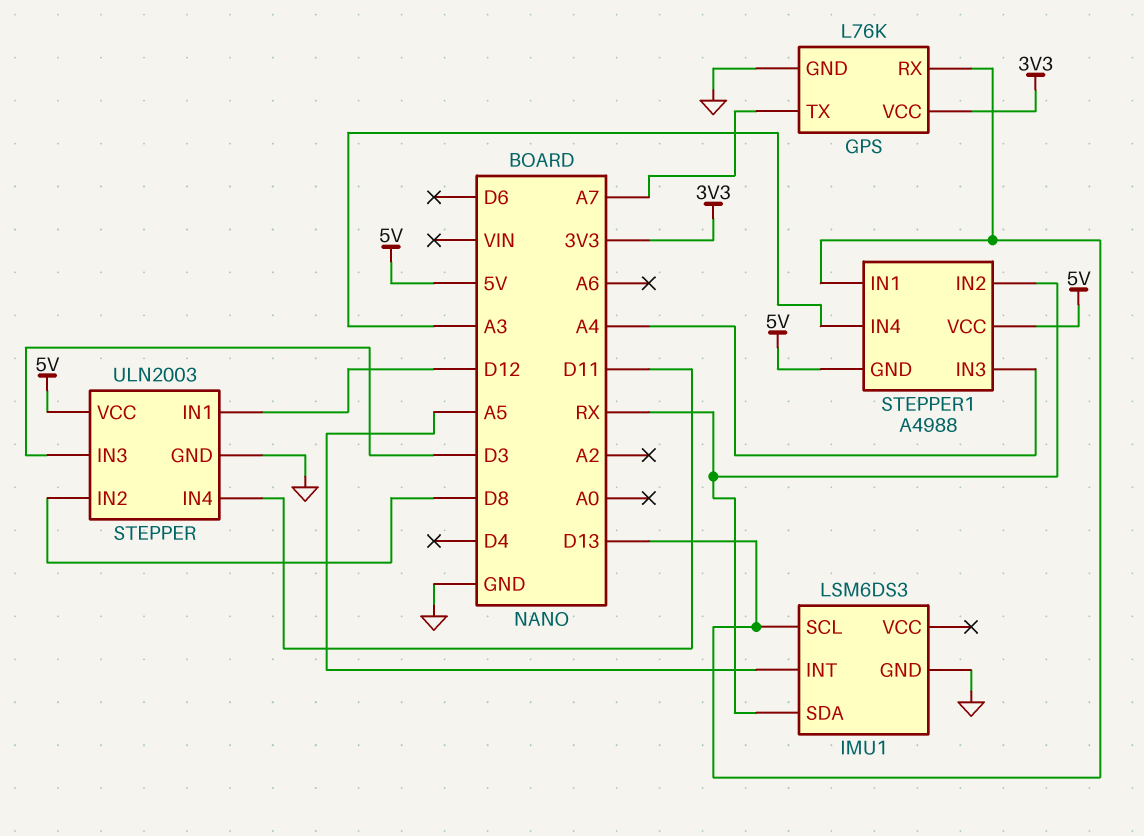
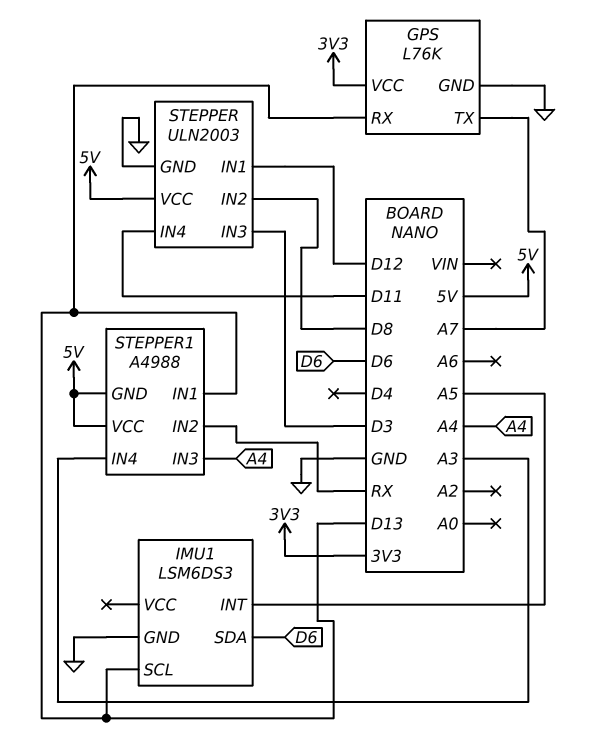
IMU1 pin SDA: RX -> D6

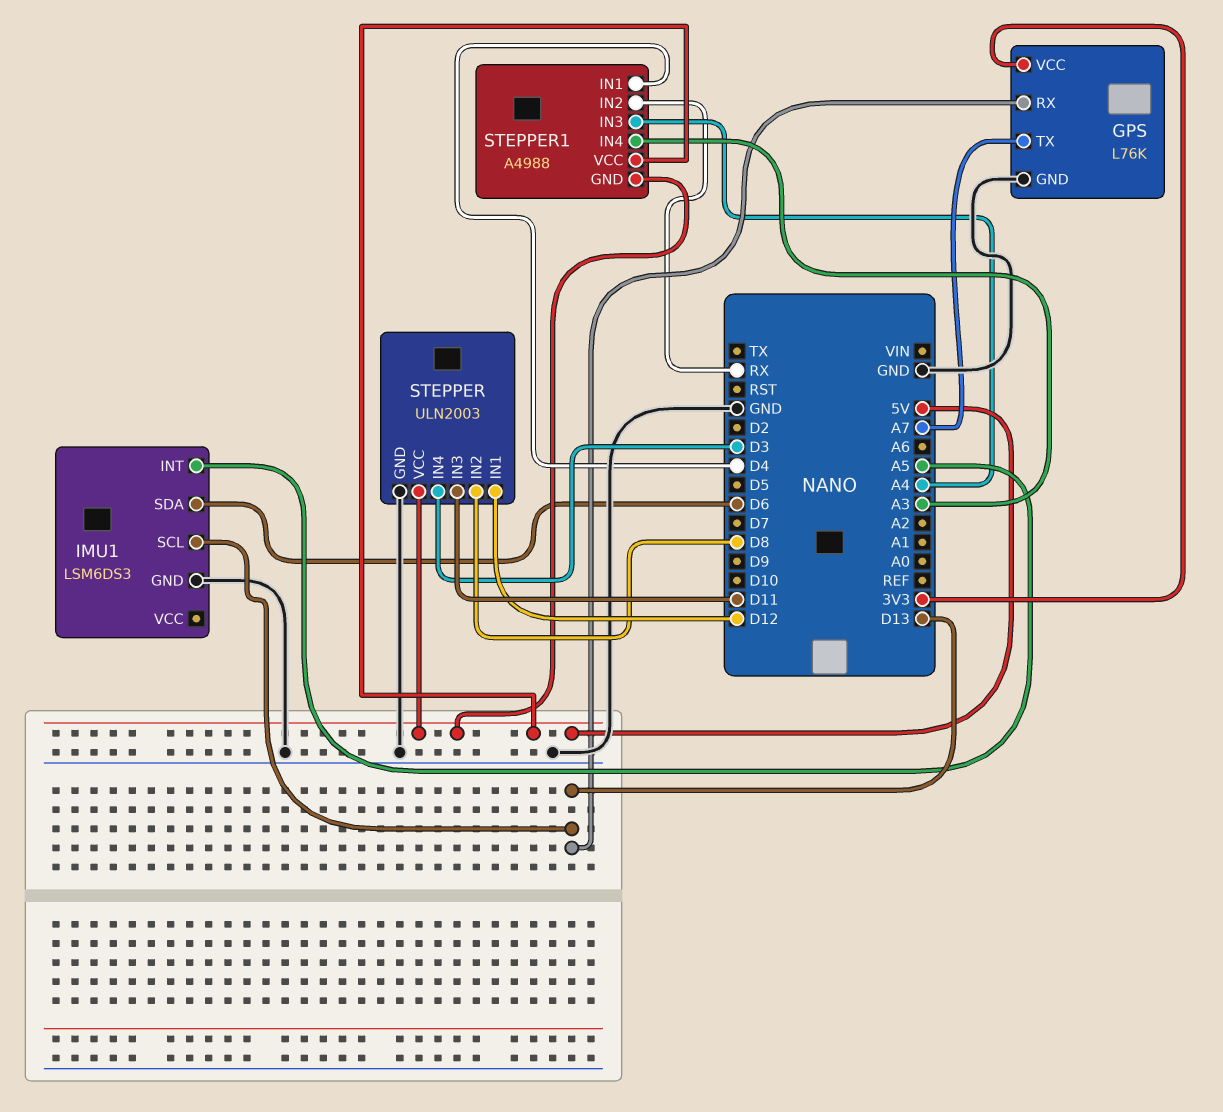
STEPPER pin IN3: D3 -> D11
STEPPER pin IN4: D11 -> D3
STEPPER1 pin IN1: D13 -> D4

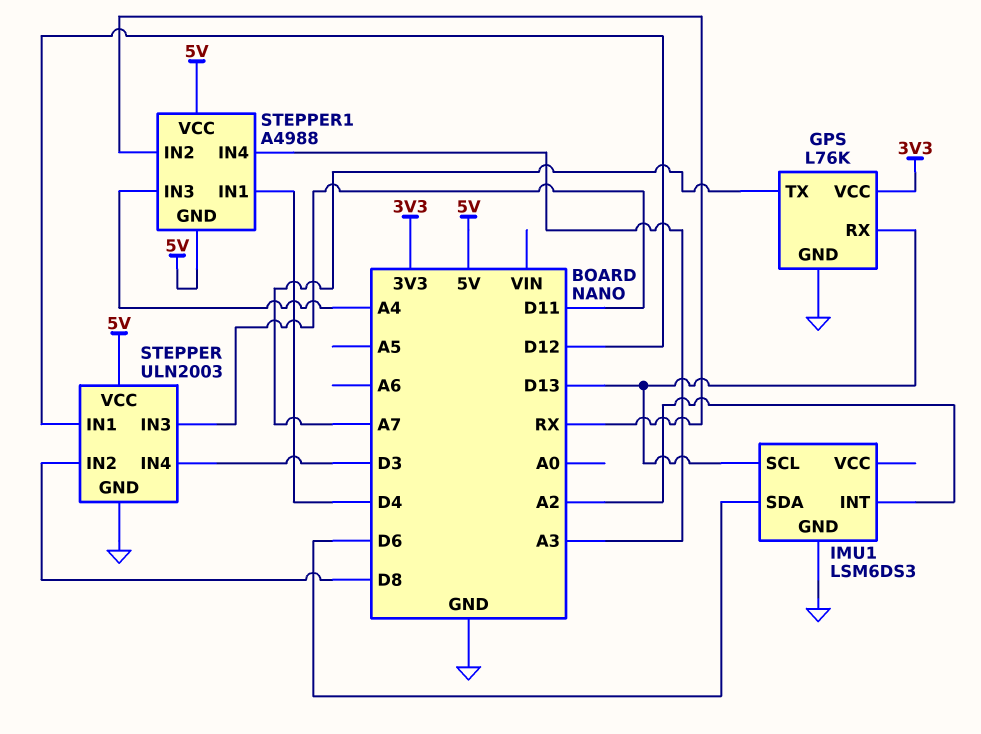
IMU1 pin INT: A5 -> A2

